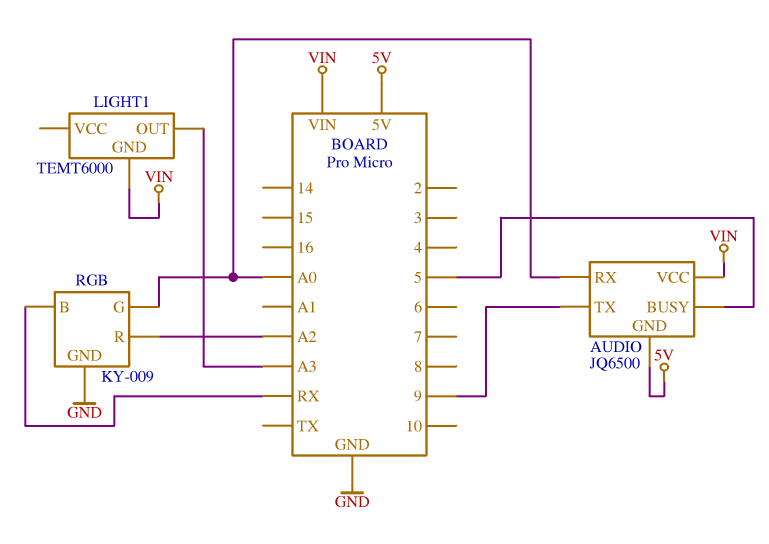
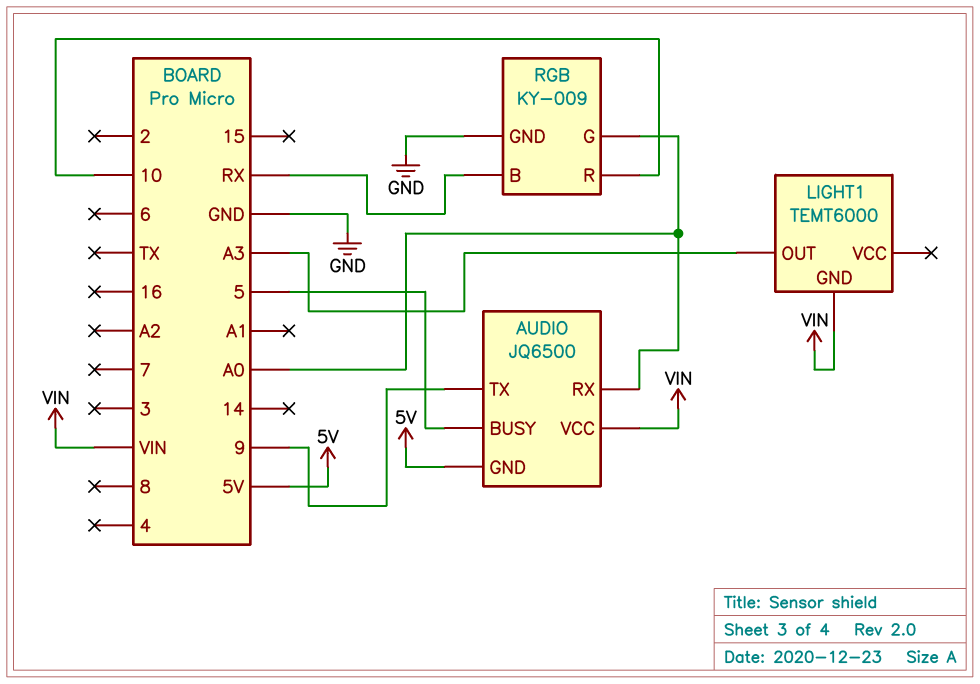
RGB pin R: A2 -> 10

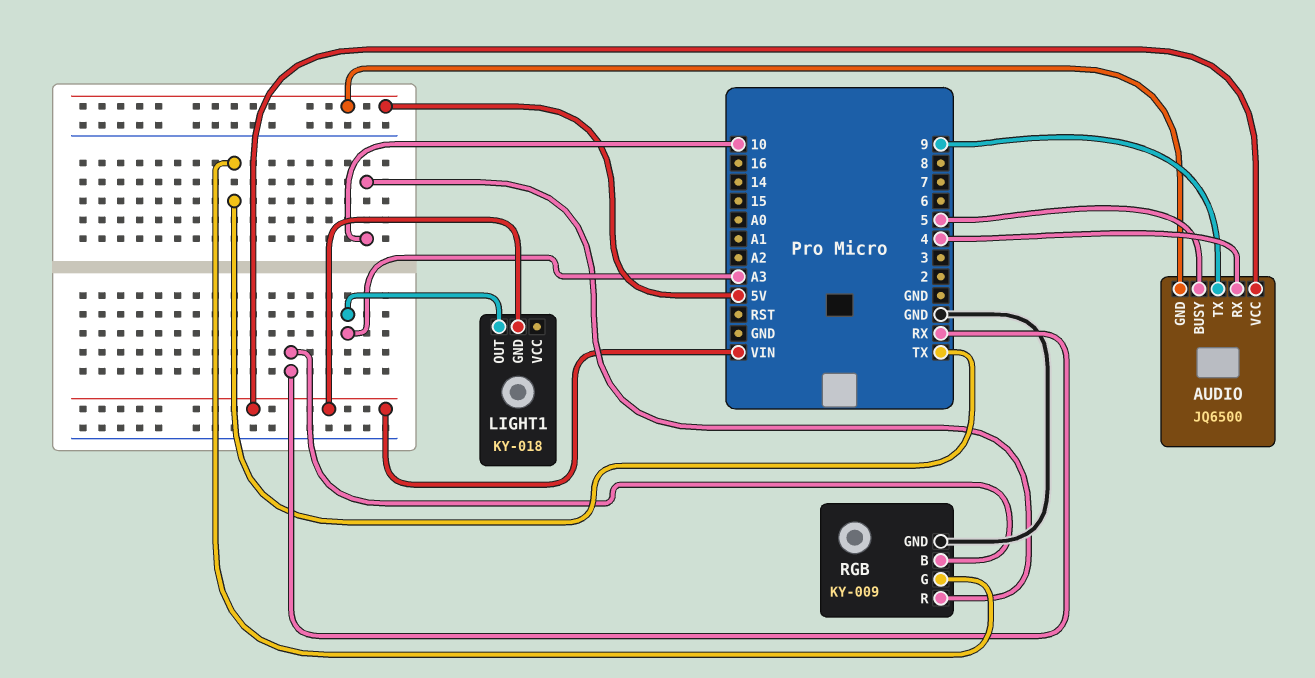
AUDIO pin RX: A0 -> 4
LIGHT1: TEMT6000 -> KY-018
RGB pin G: A0 -> TX

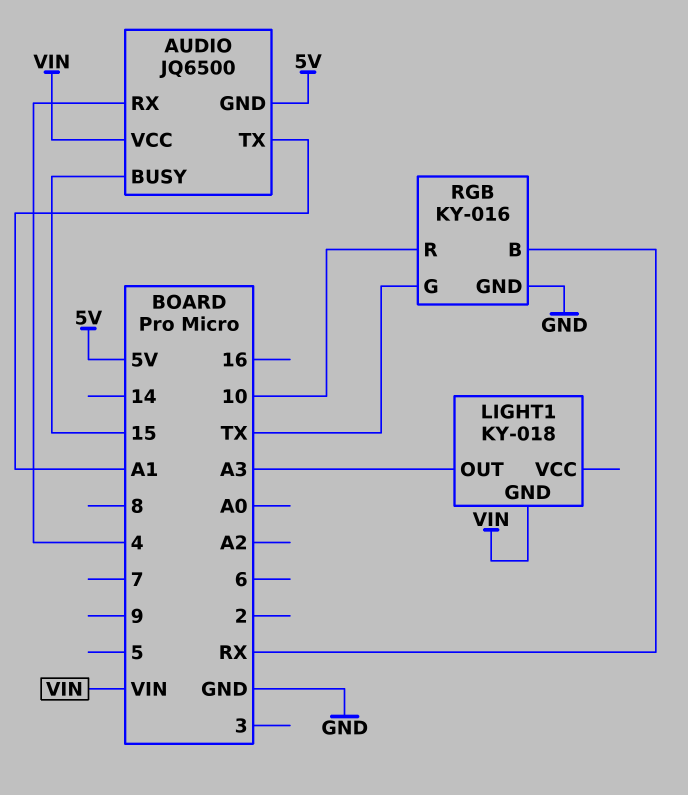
AUDIO pin BUSY: 5 -> 15
AUDIO pin TX: 9 -> A1
RGB: KY-009 -> KY-016

